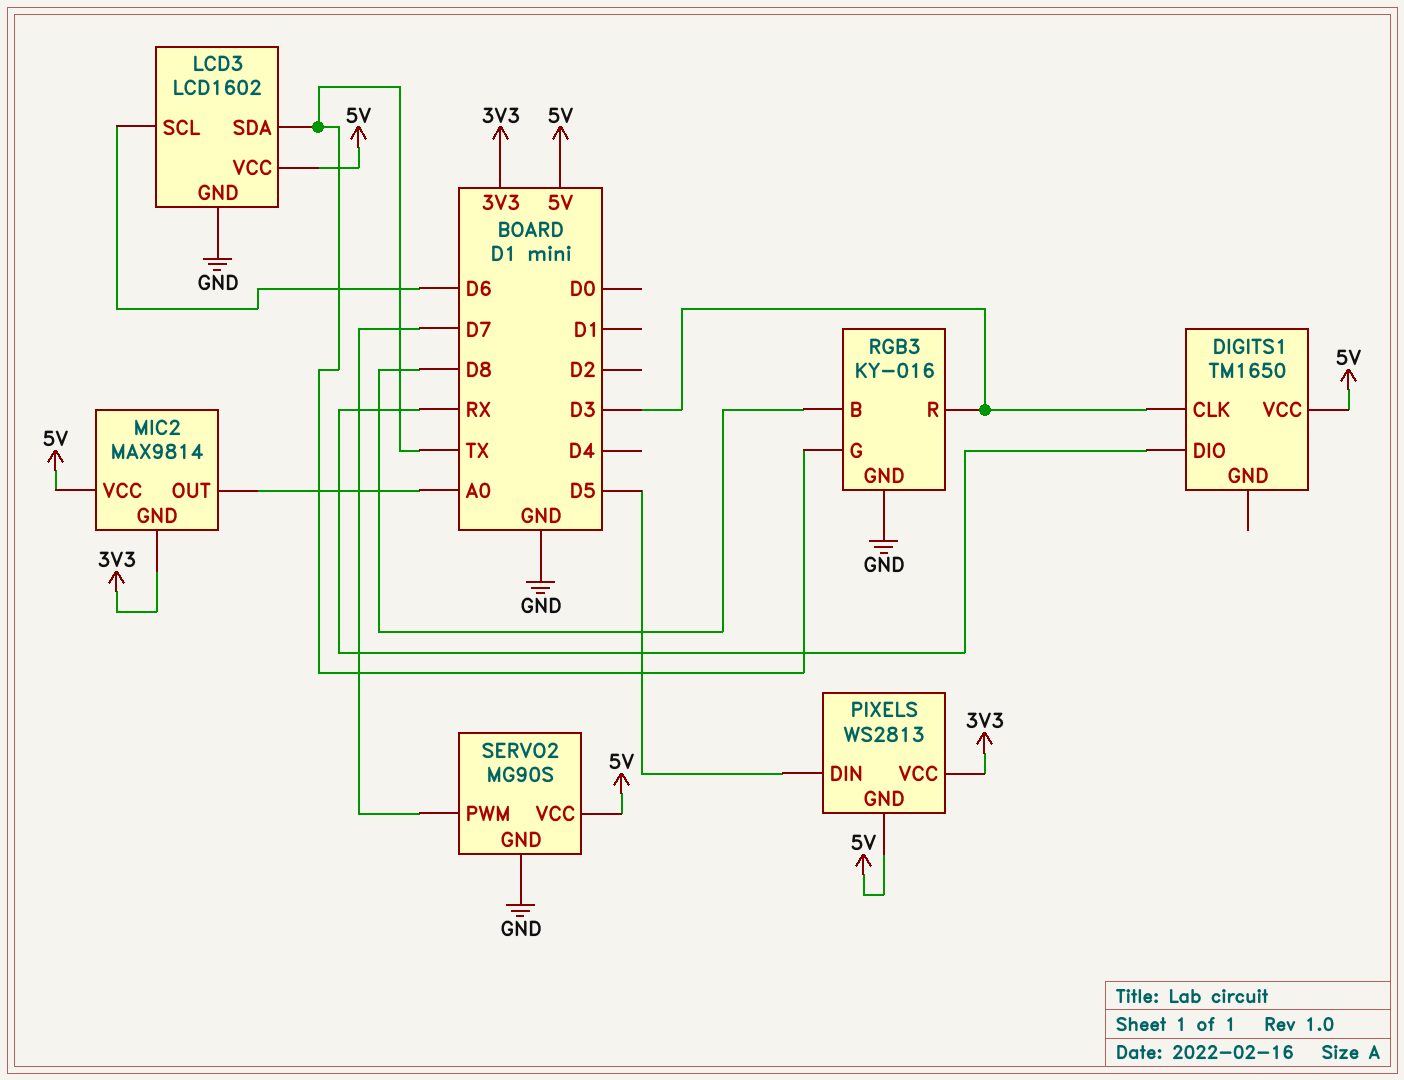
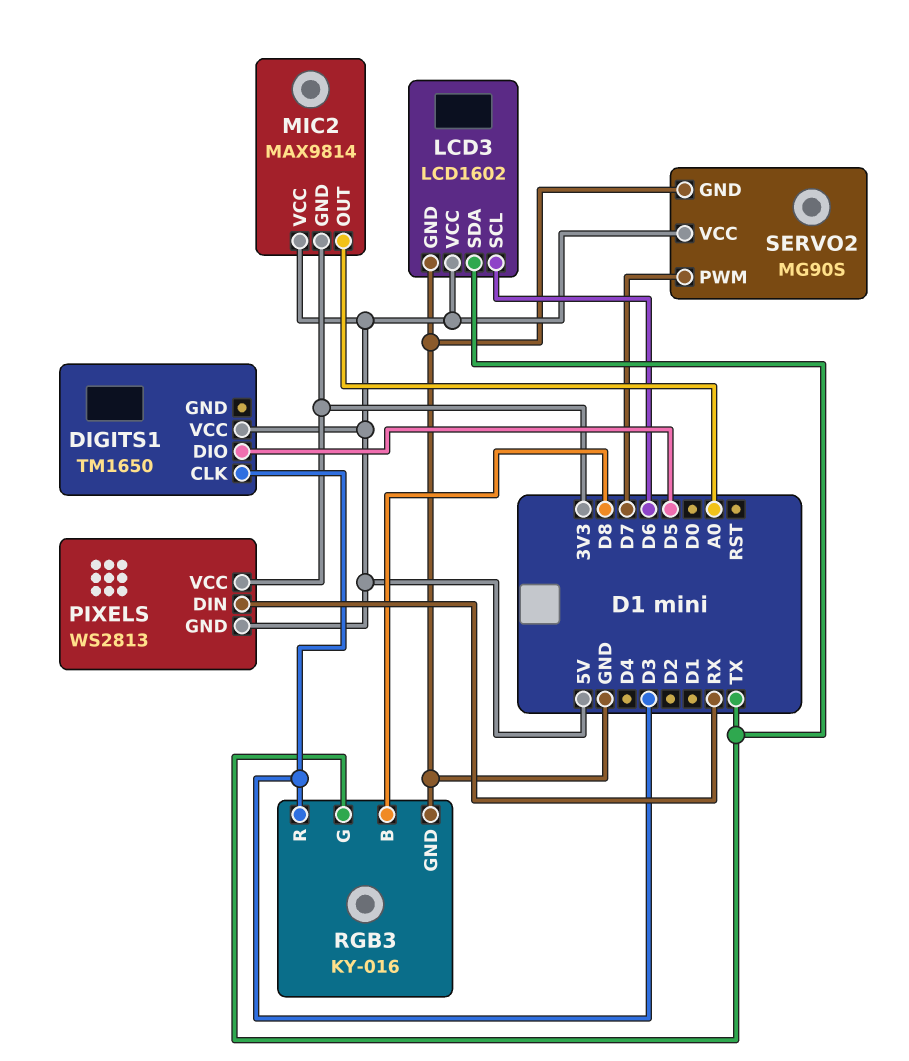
DIGITS1 pin DIO: RX -> D5
PIXELS pin DIN: D5 -> RX

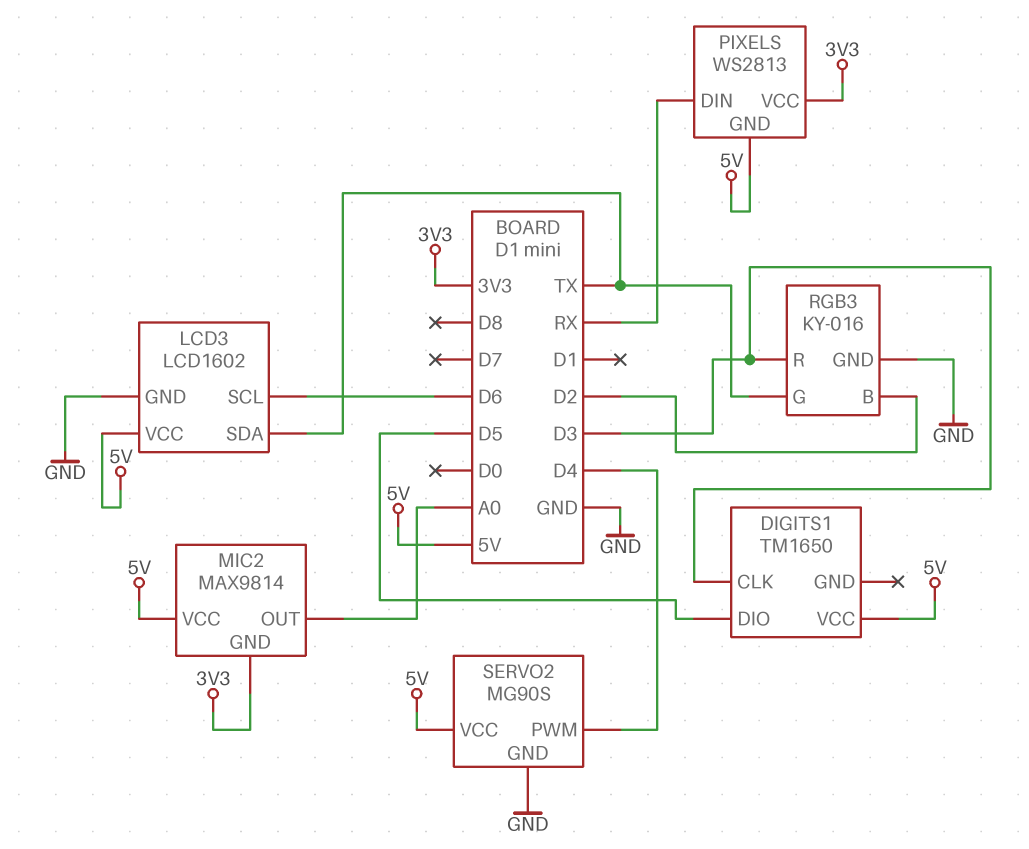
RGB3 pin B: D8 -> D2
SERVO2 pin PWM: D7 -> D4

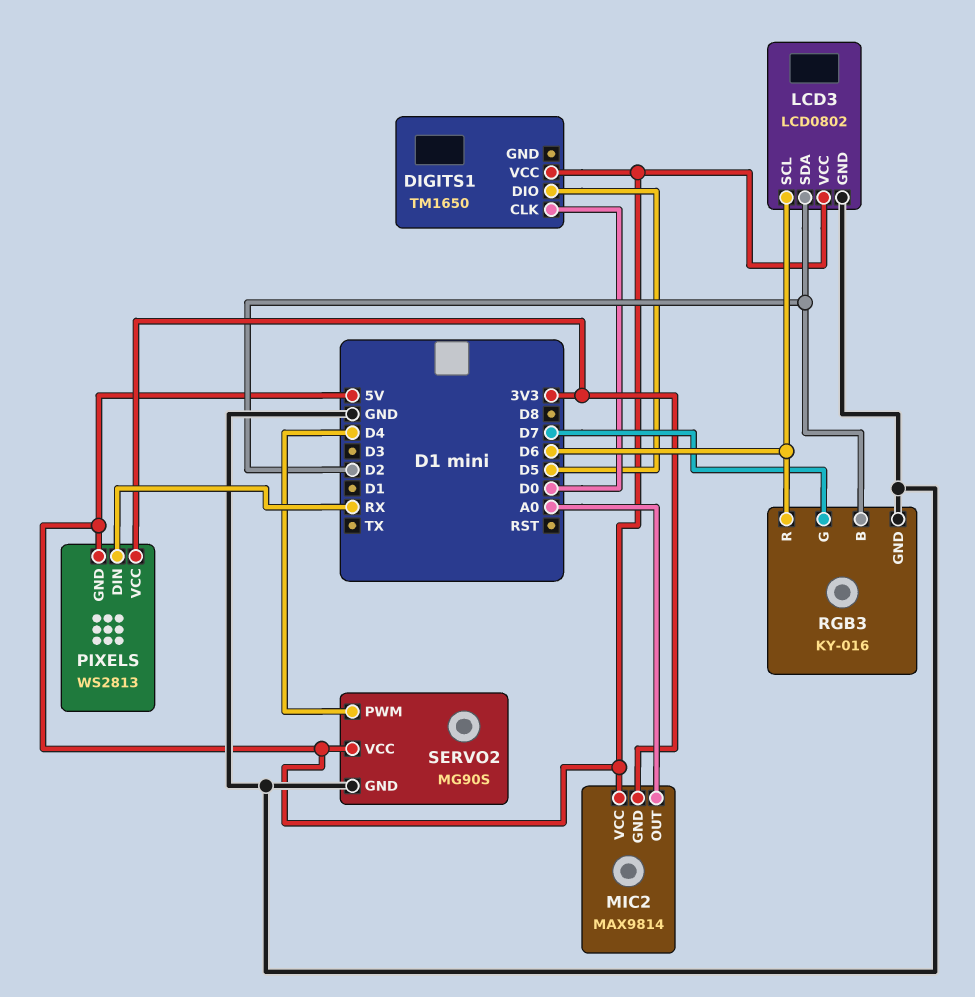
DIGITS1 pin CLK: D3 -> D0
LCD3: LCD1602 -> LCD0802
LCD3 pin SDA: TX -> D2
RGB3 pin G: TX -> D7
RGB3 pin R: D3 -> D6

